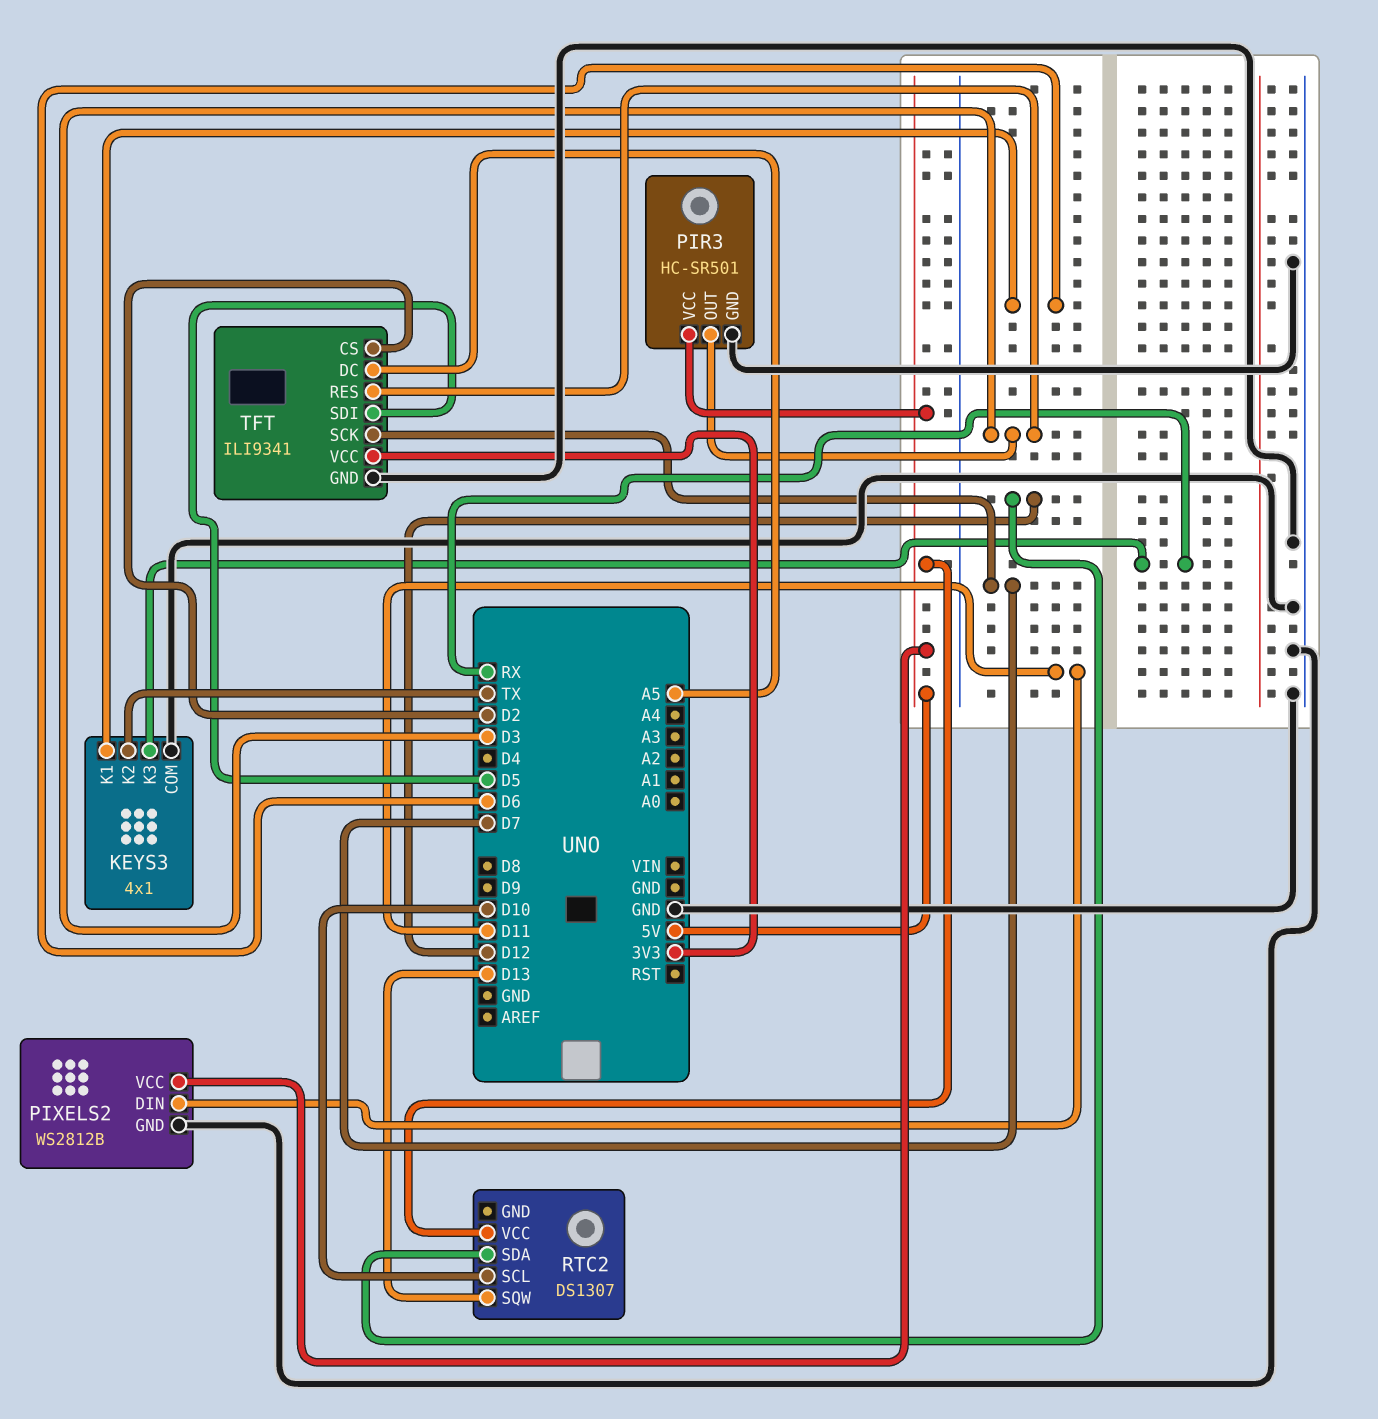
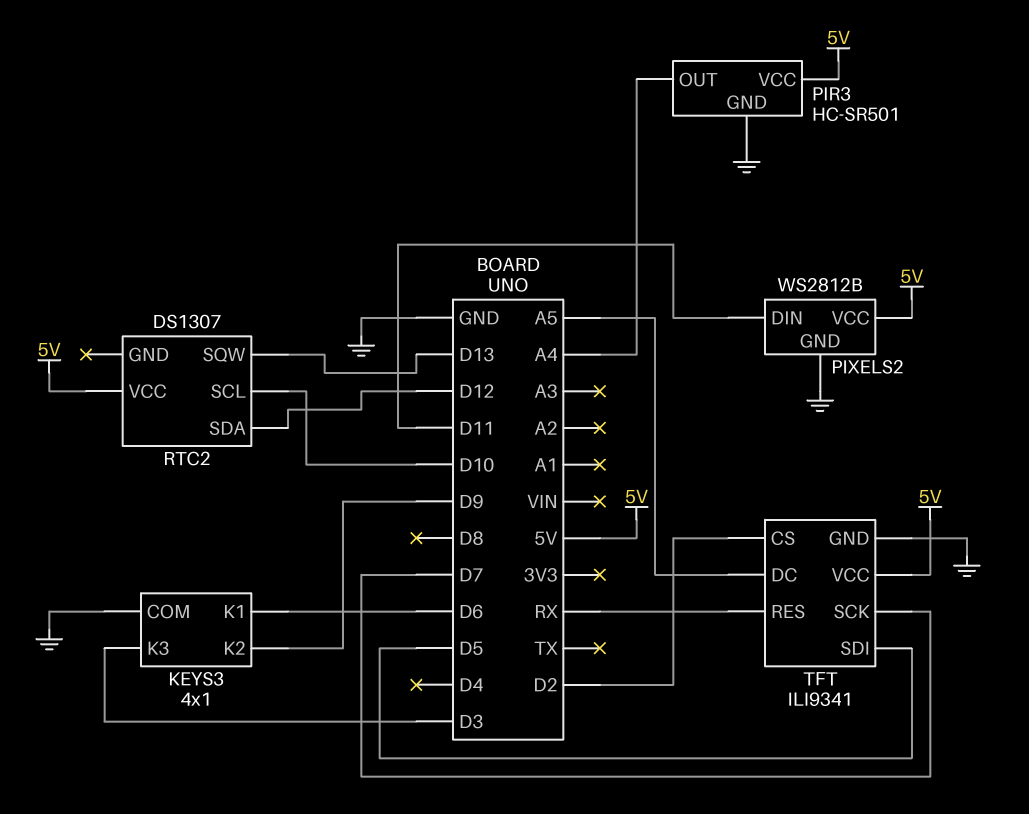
KEYS3 pin K2: TX -> D9
KEYS3 pin K3: RX -> D3
PIR3 pin OUT: D3 -> A4
TFT pin RES: D3 -> RX
TFT pin VCC: 3V3 -> 5V

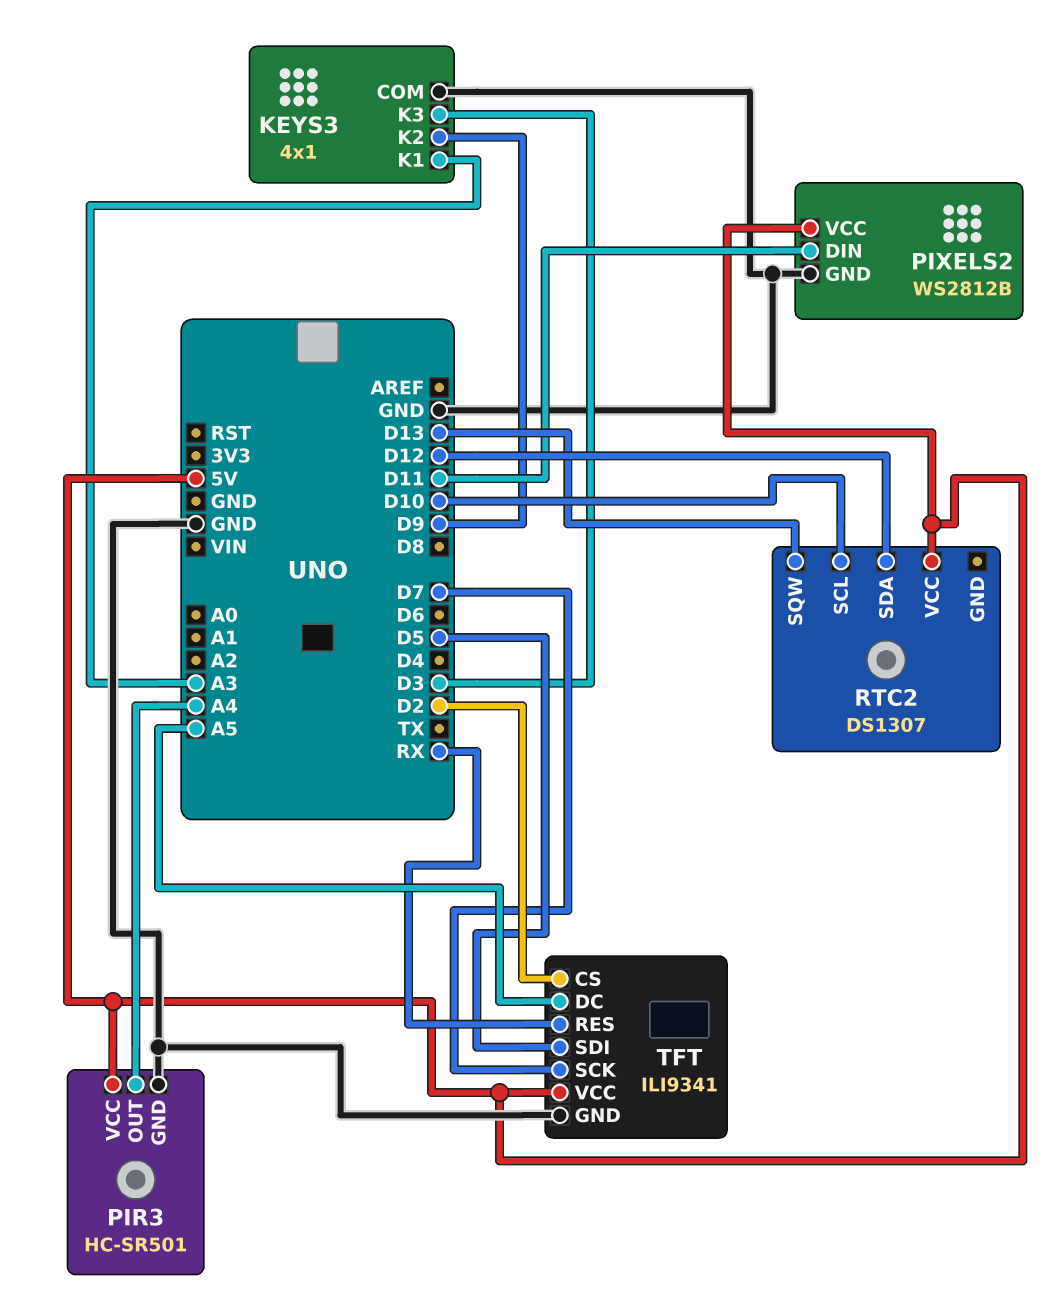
KEYS3 pin K1: D6 -> A3

